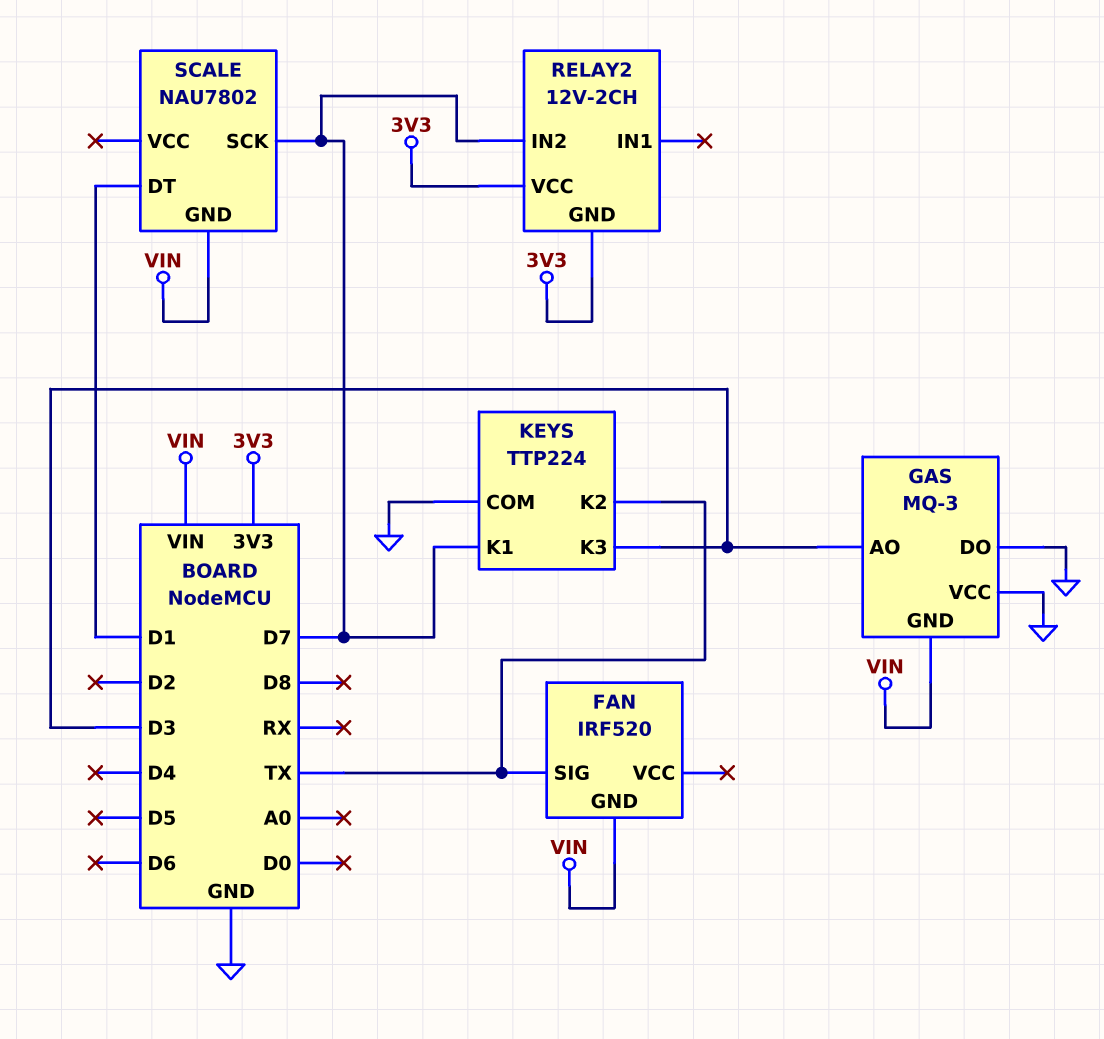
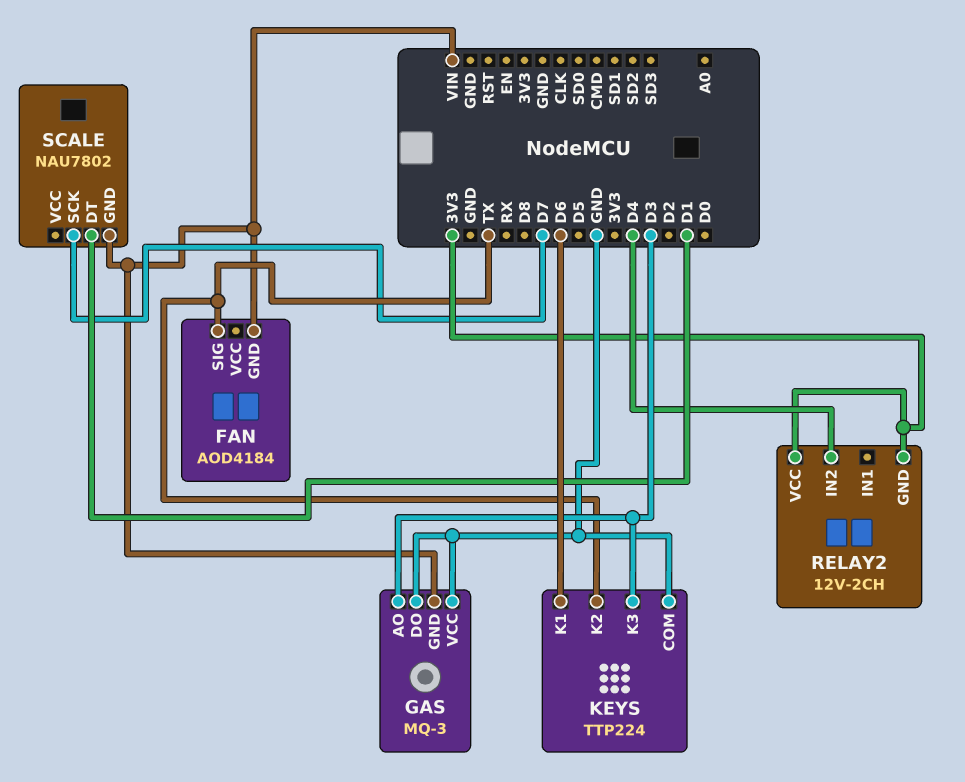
FAN: IRF520 -> AOD4184
KEYS pin K1: D7 -> D6
RELAY2 pin IN2: D7 -> D4

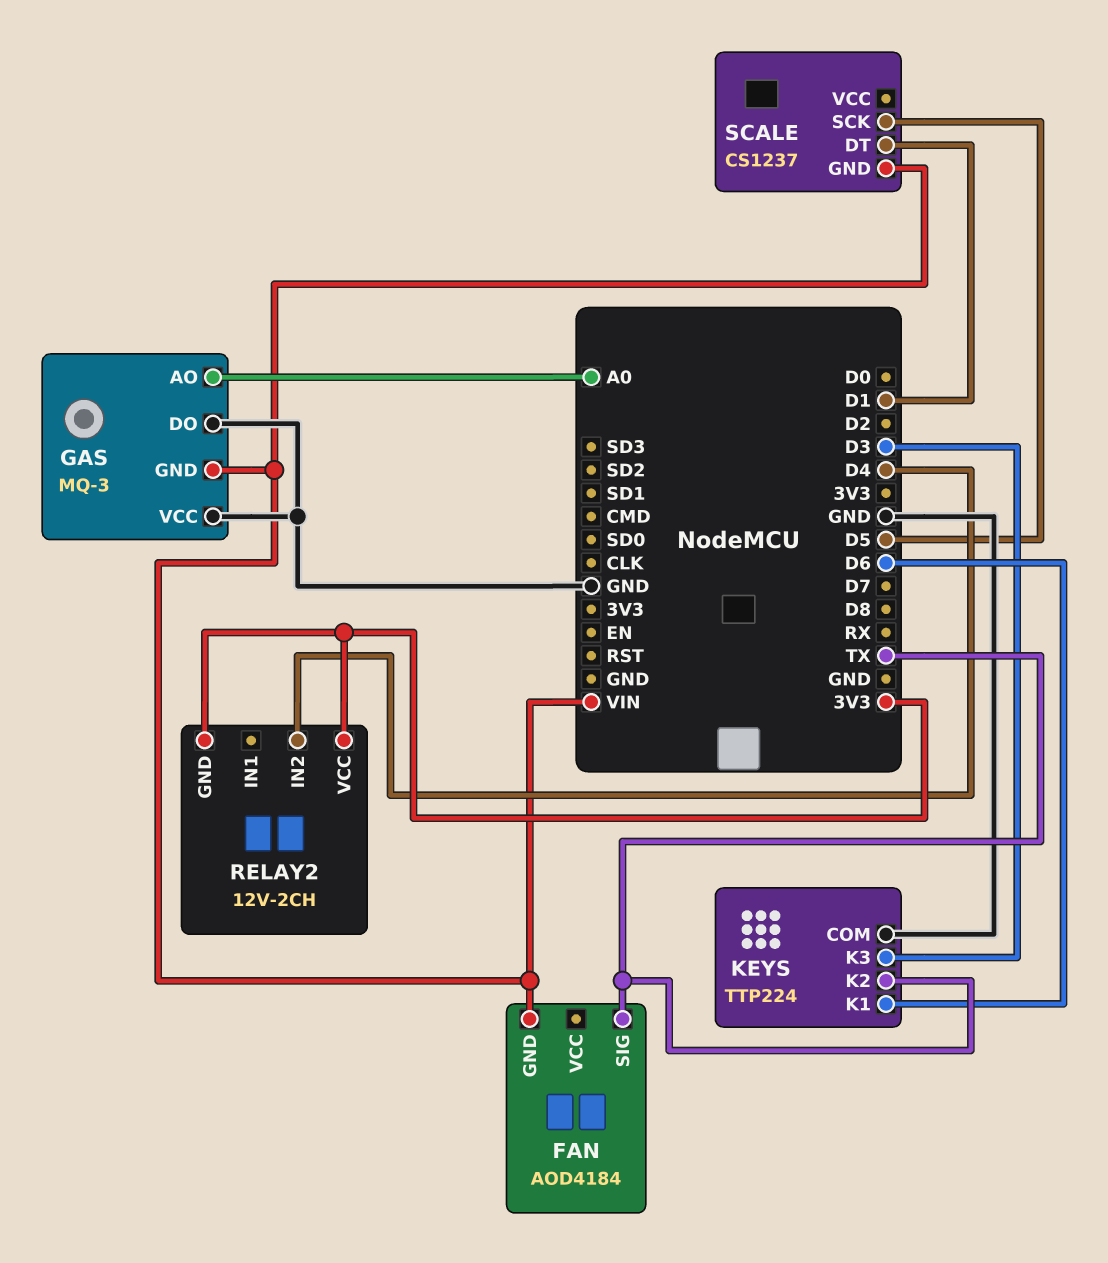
GAS pin AO: D3 -> A0
SCALE: NAU7802 -> CS1237
SCALE pin SCK: D7 -> D5

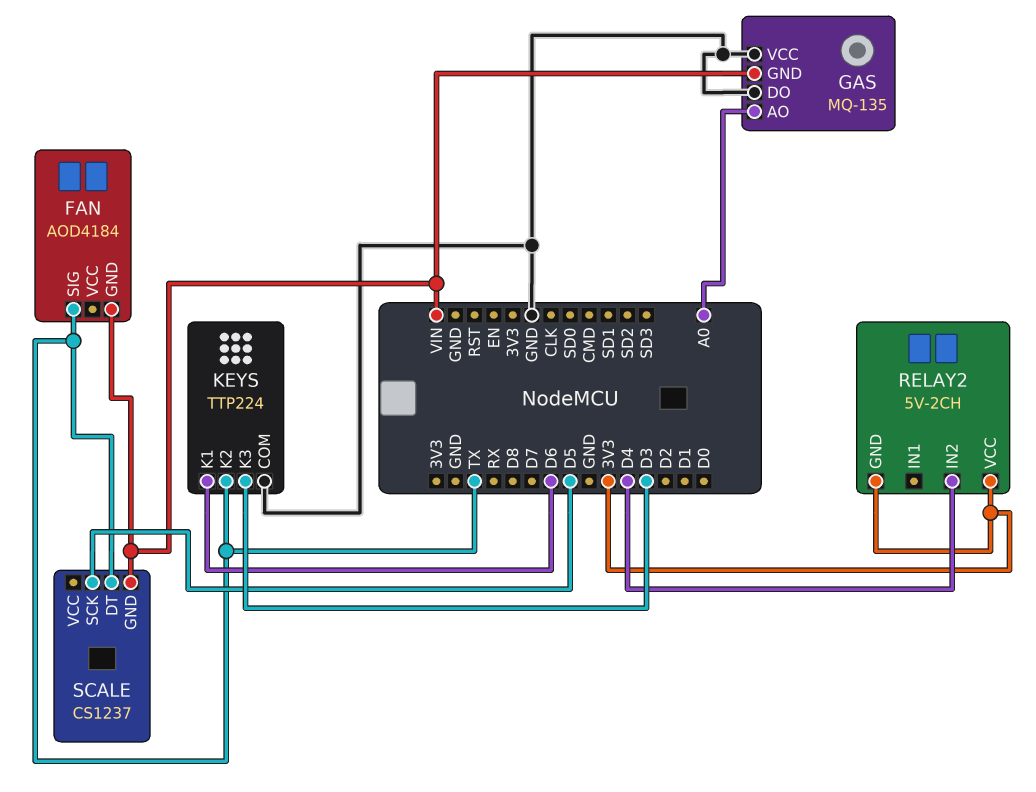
GAS: MQ-3 -> MQ-135
RELAY2: 12V-2CH -> 5V-2CH
SCALE pin DT: D1 -> TX

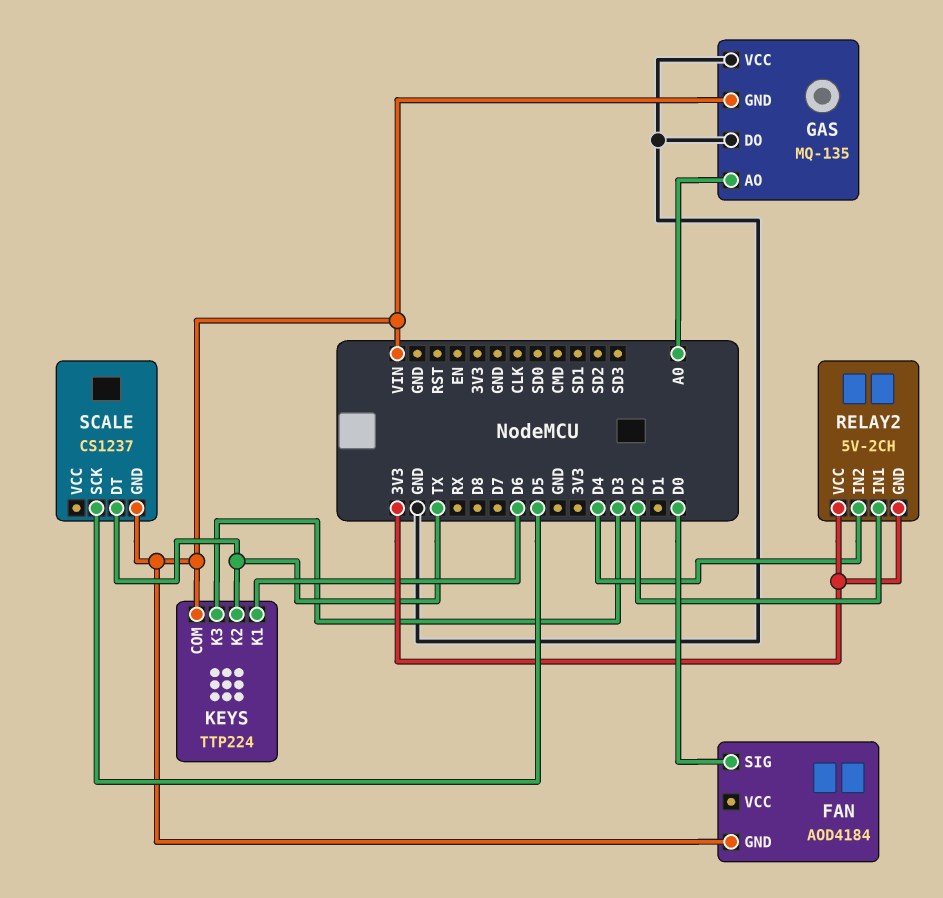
FAN pin SIG: TX -> D0
KEYS pin COM: GND -> VIN
RELAY2 pin IN1: none -> D2

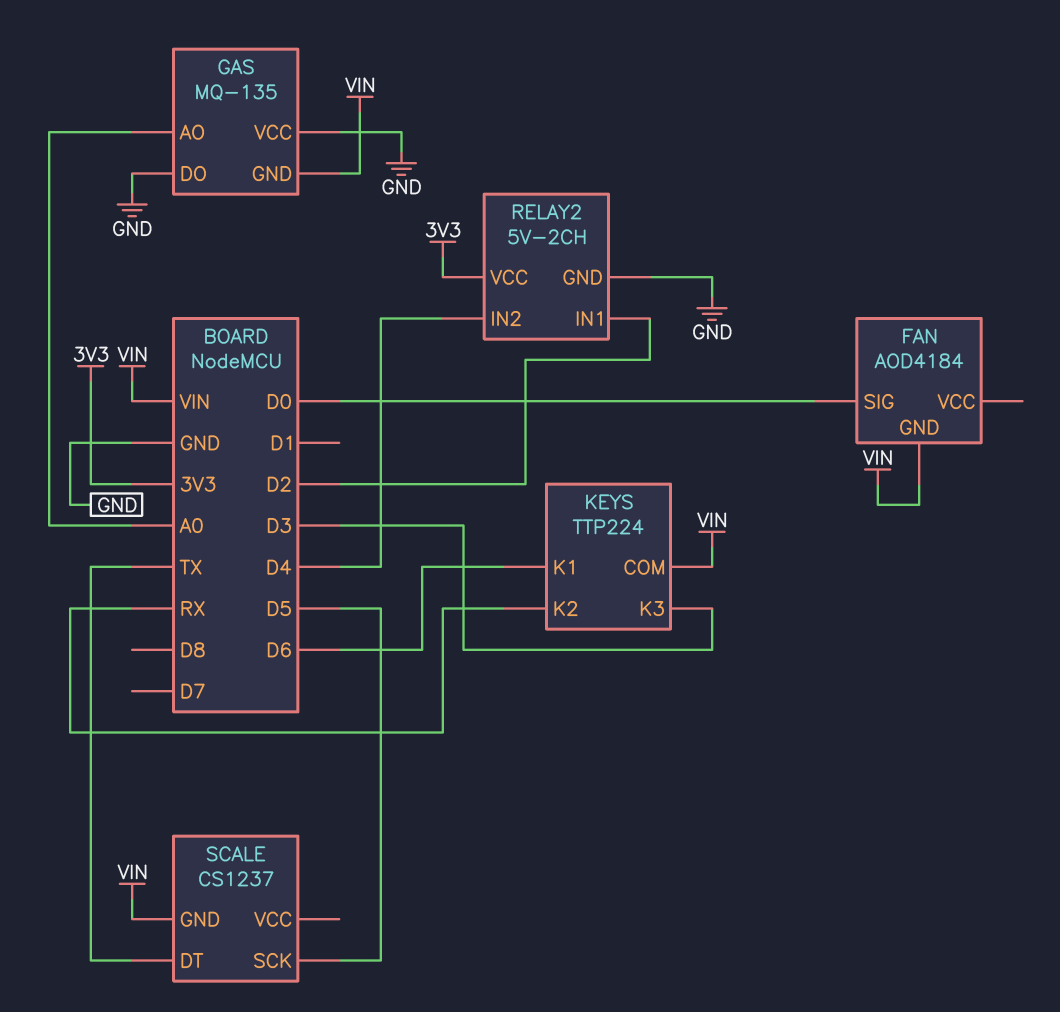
KEYS pin K2: TX -> RX
RELAY2 pin GND: 3V3 -> GND

